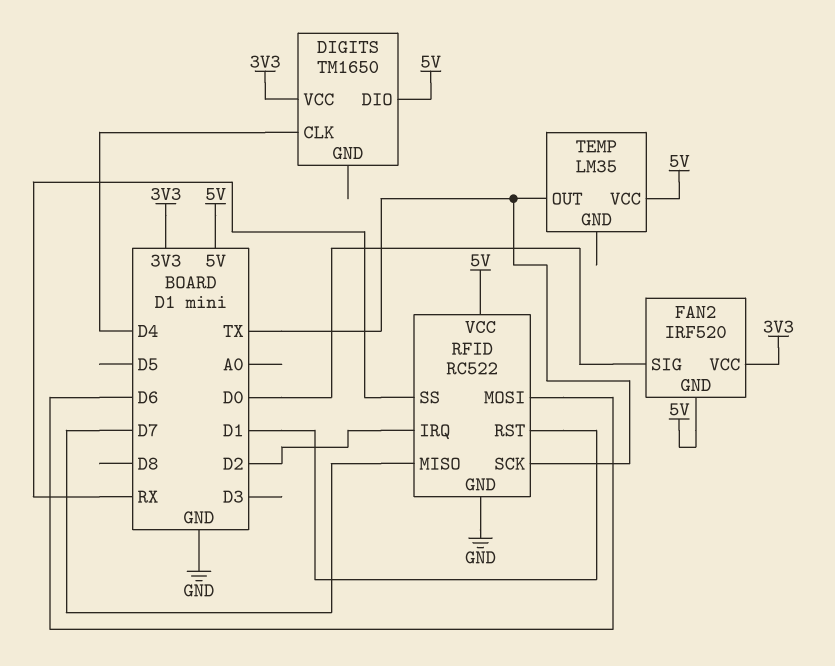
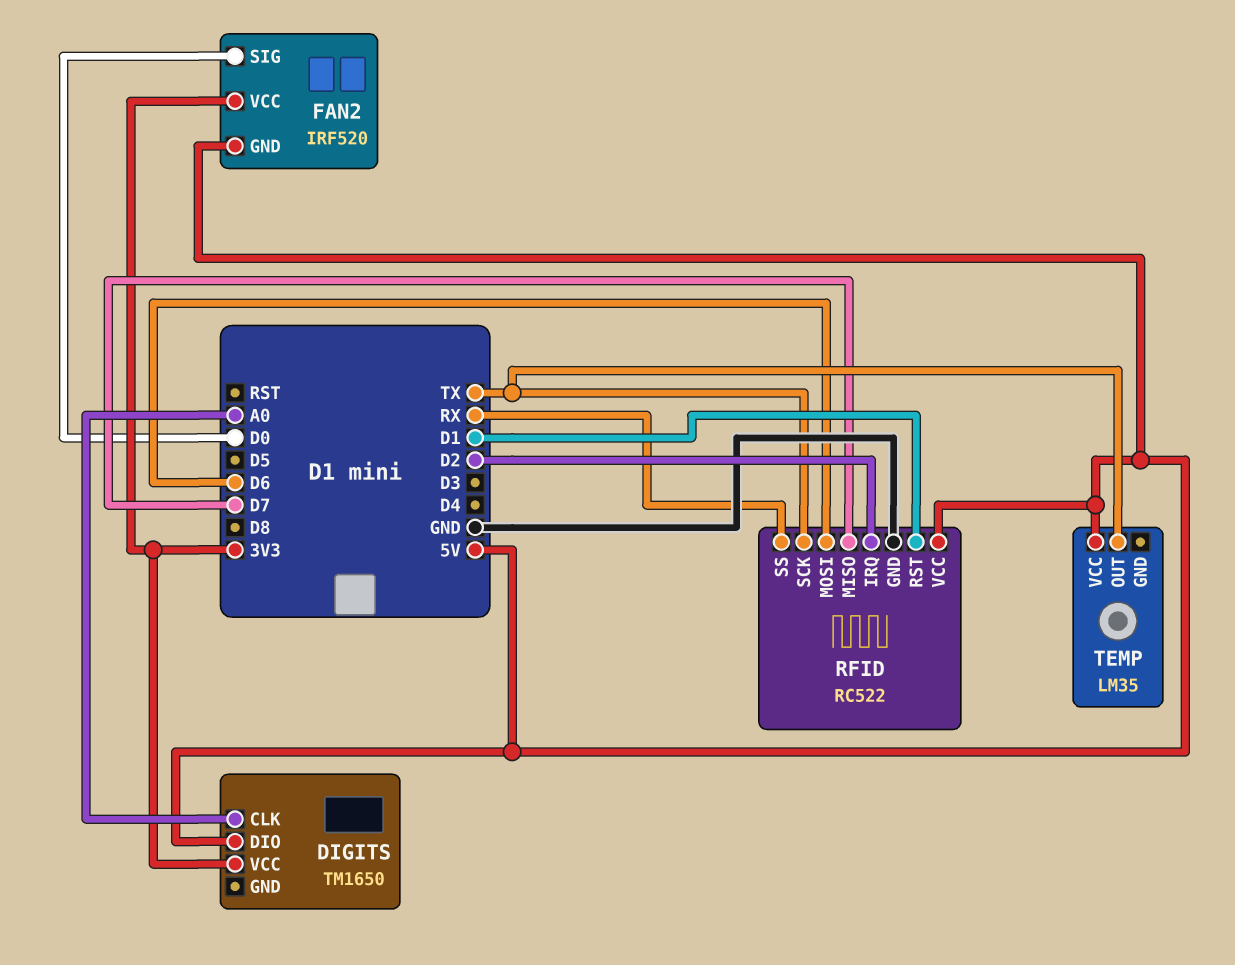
DIGITS pin CLK: D4 -> A0

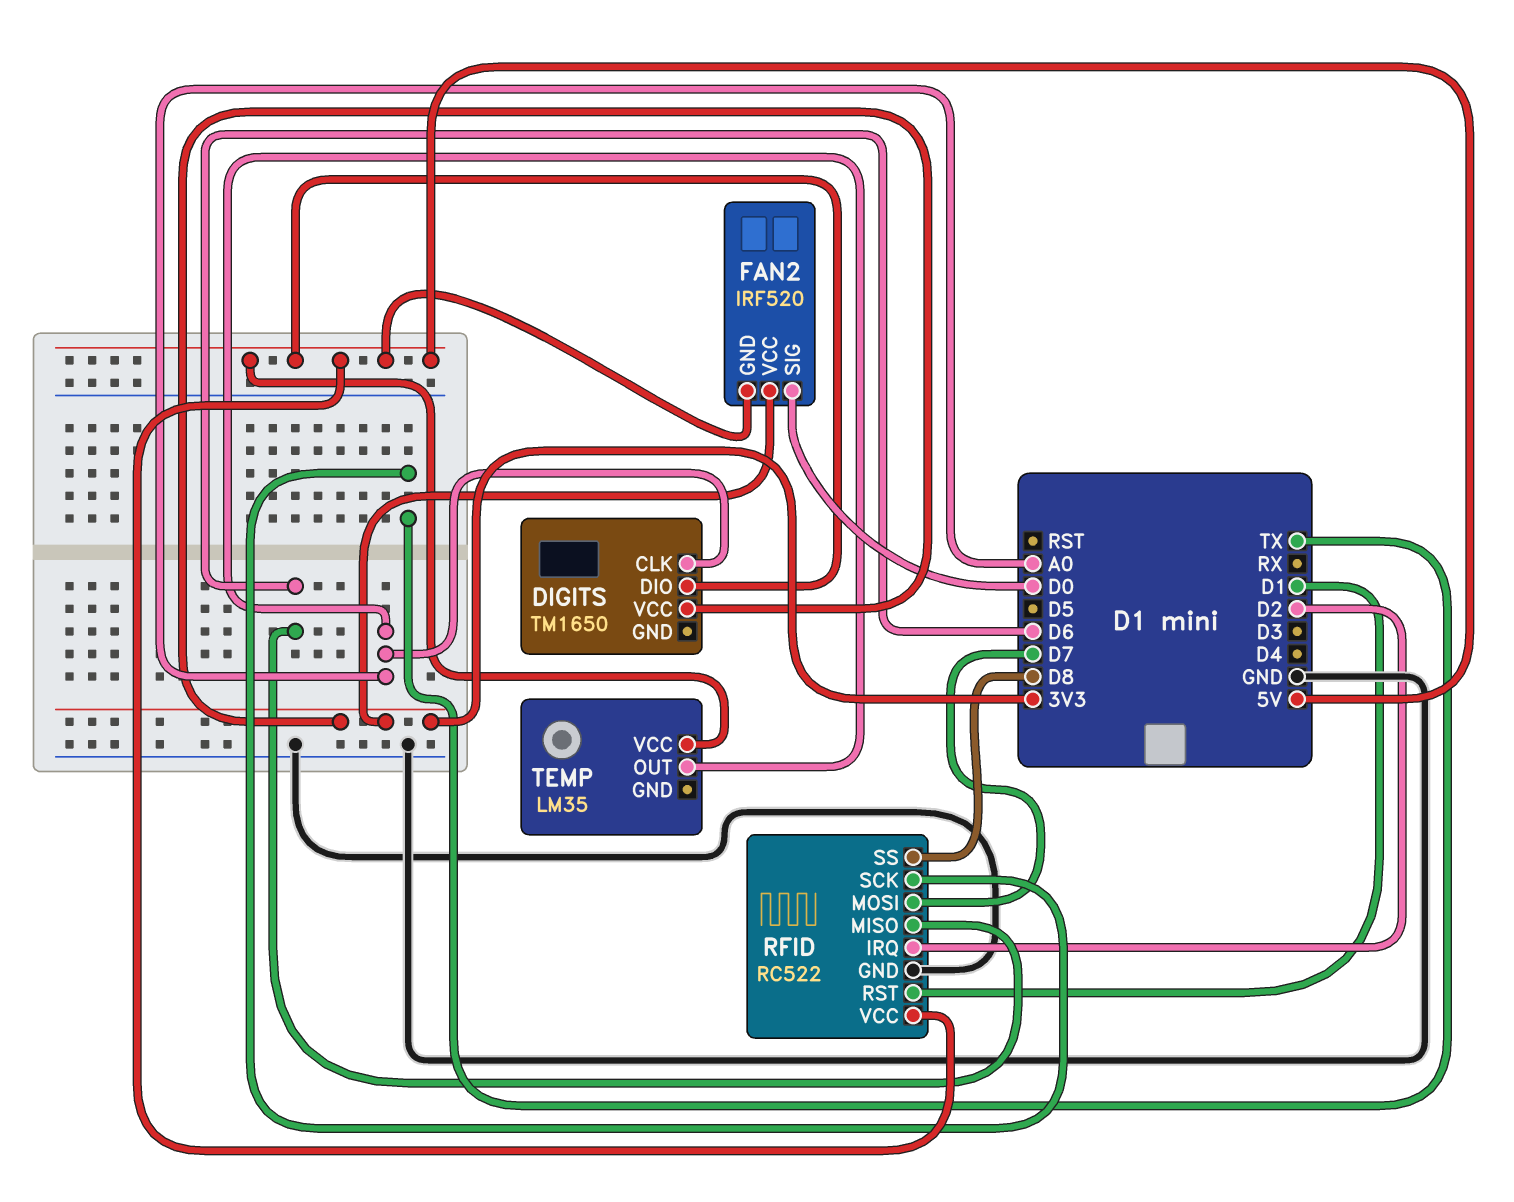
RFID pin MISO: D7 -> D6
RFID pin MOSI: D6 -> D7
RFID pin SS: RX -> D8
TEMP pin OUT: TX -> A0

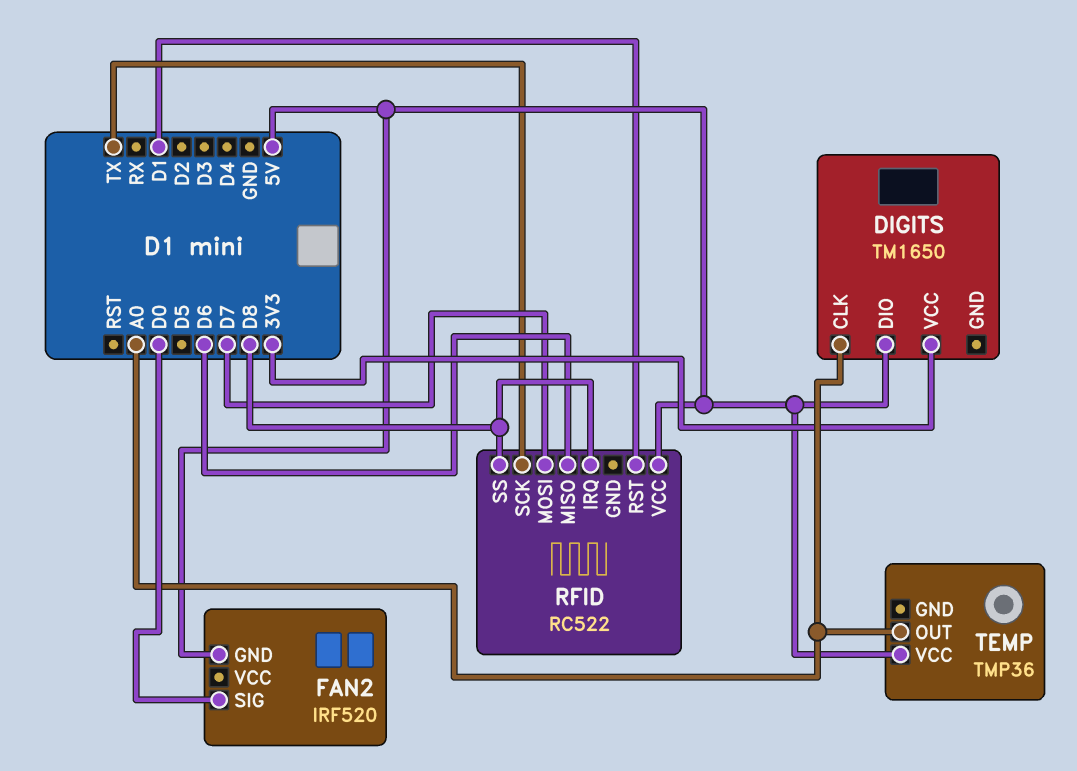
FAN2 pin VCC: 3V3 -> none
RFID pin GND: GND -> none
RFID pin IRQ: D2 -> D8
TEMP: LM35 -> TMP36

